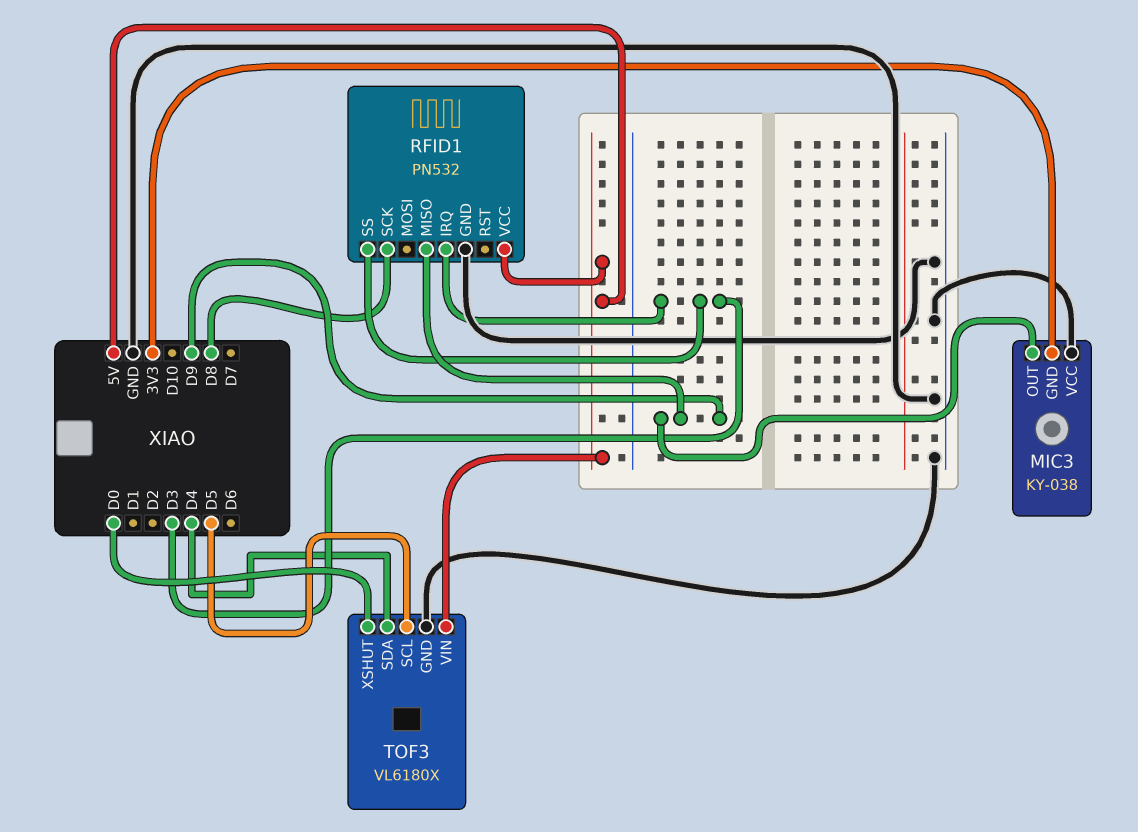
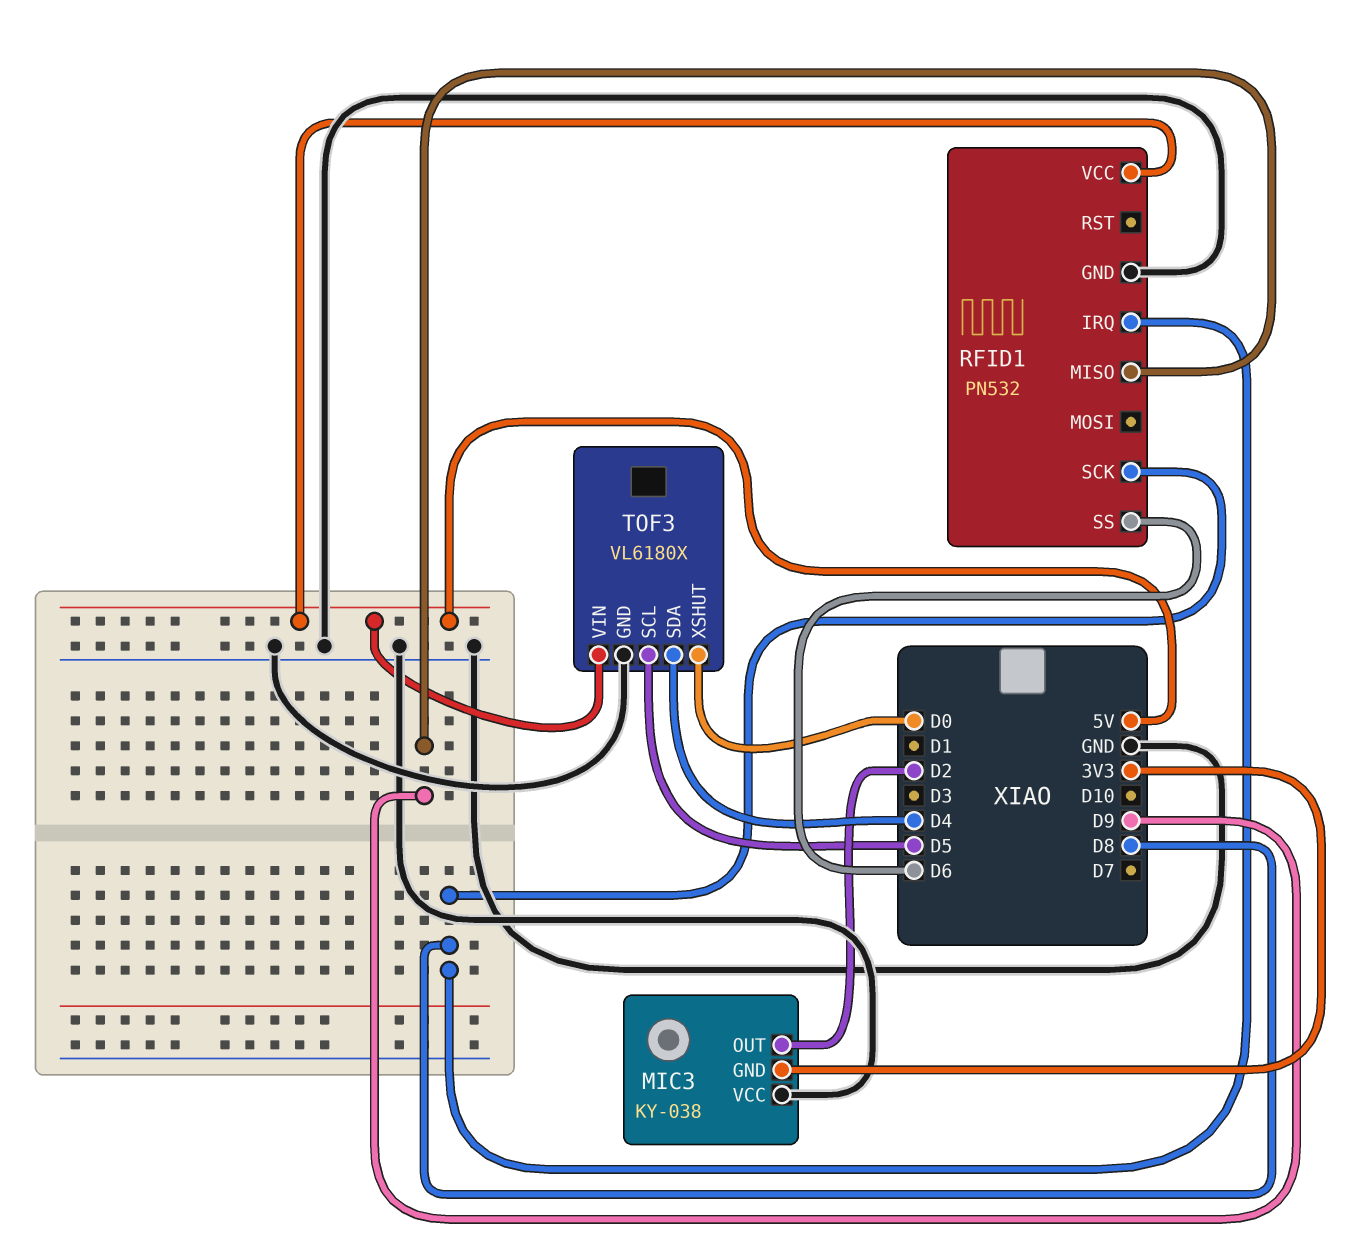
MIC3 pin OUT: D9 -> D2
RFID1 pin IRQ: D3 -> D8
RFID1 pin SS: D3 -> D6

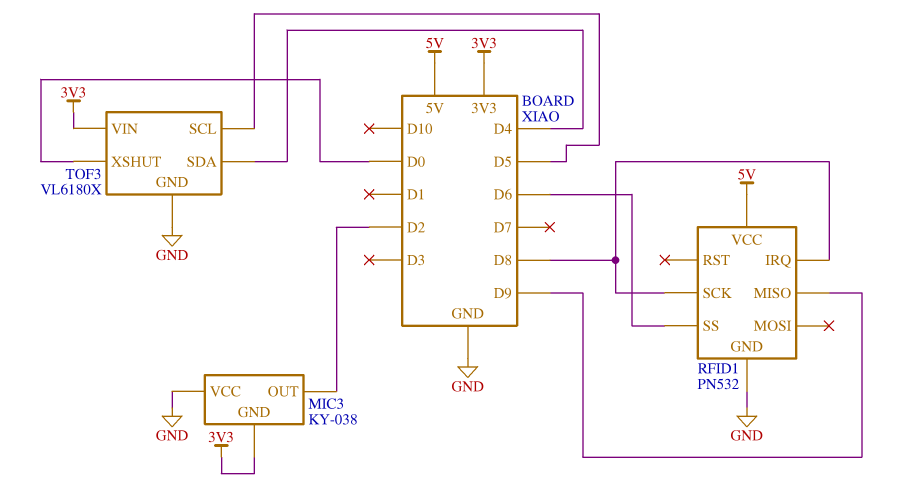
TOF3 pin VIN: 5V -> 3V3

